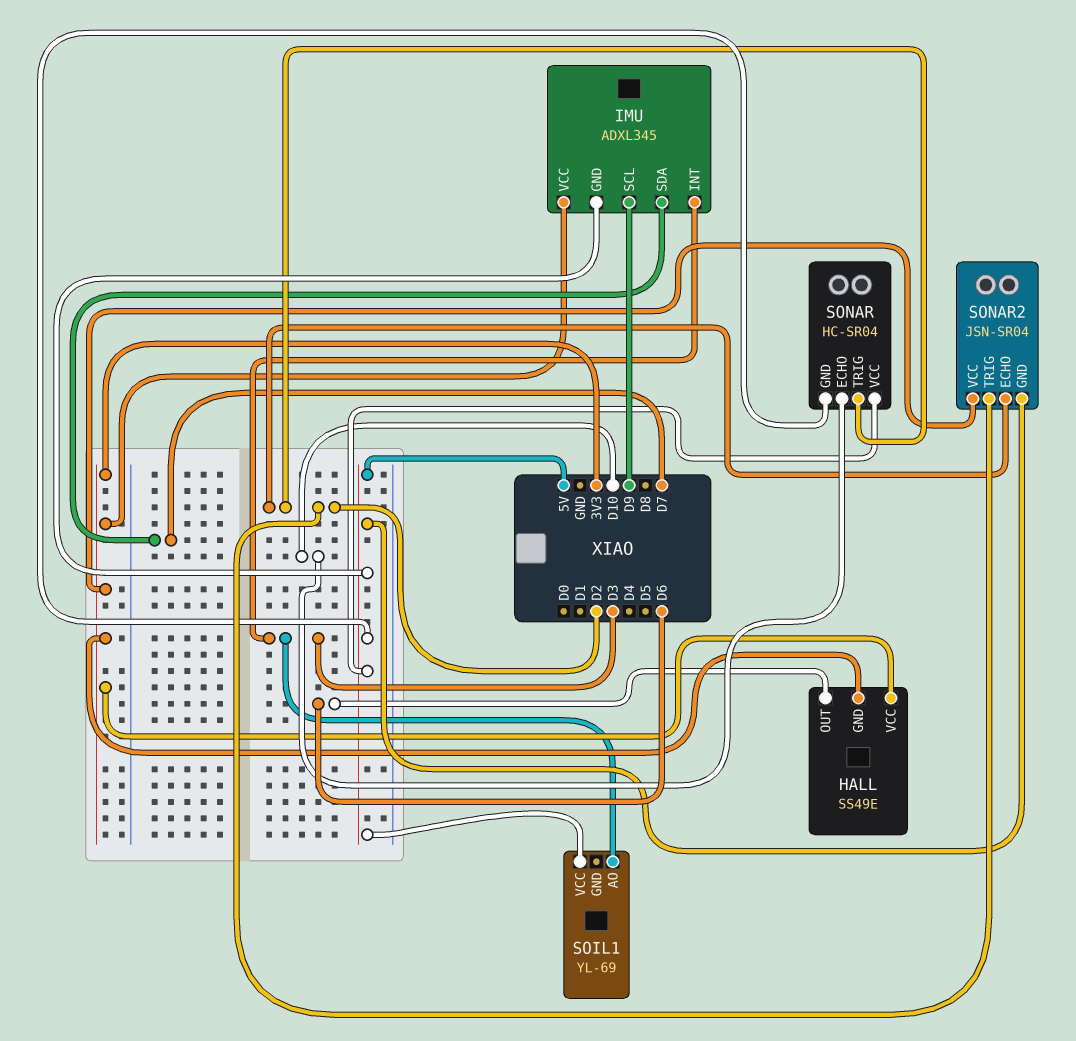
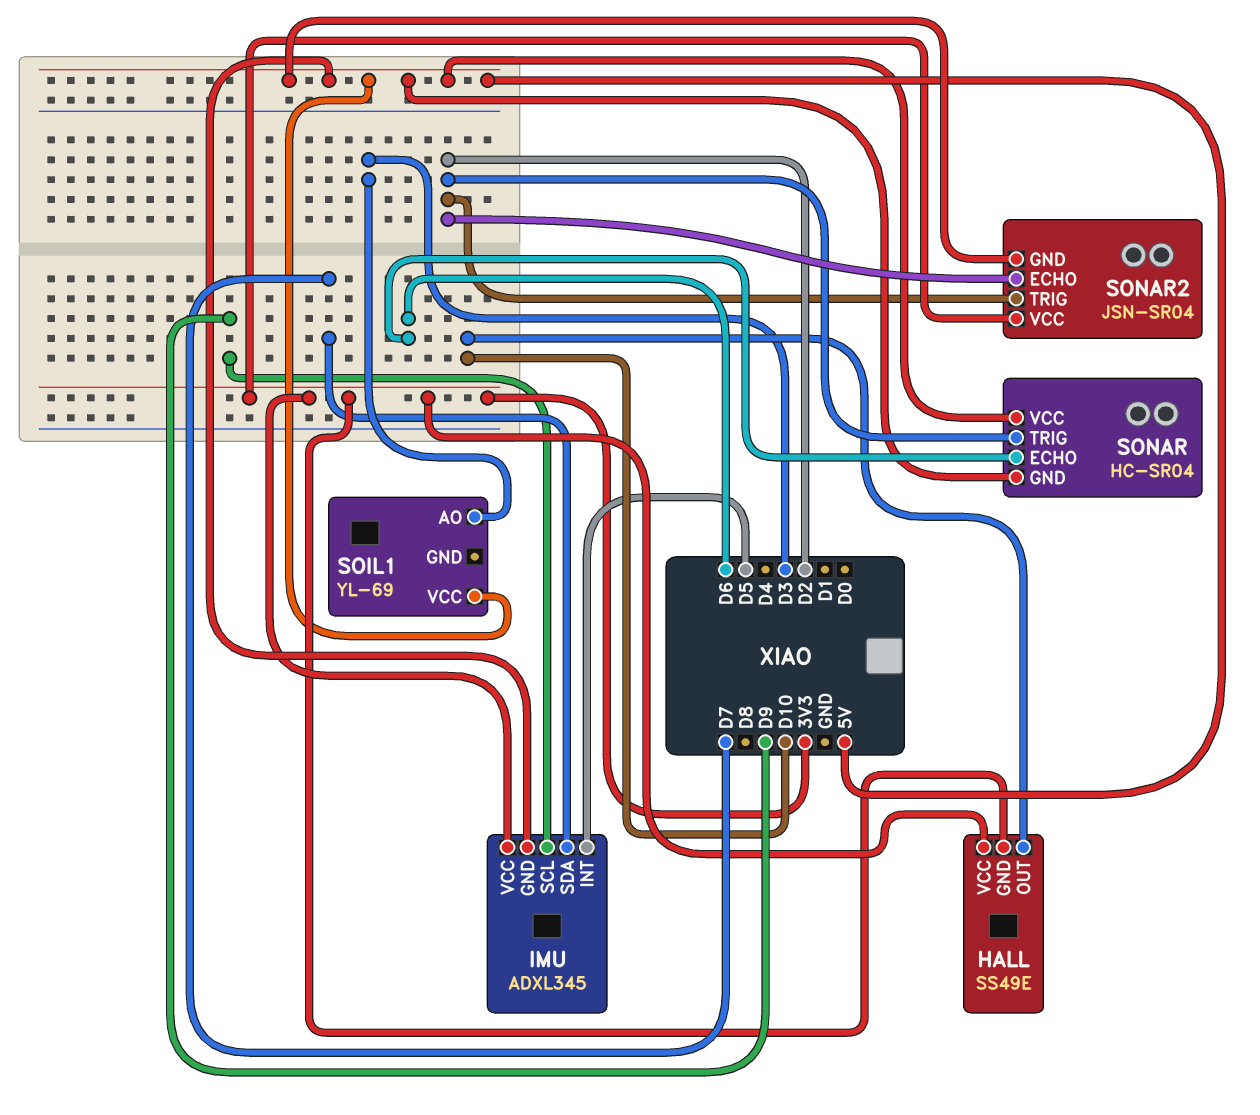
HALL pin OUT: D6 -> D10
IMU pin INT: D3 -> D5
SONAR pin ECHO: D10 -> D6

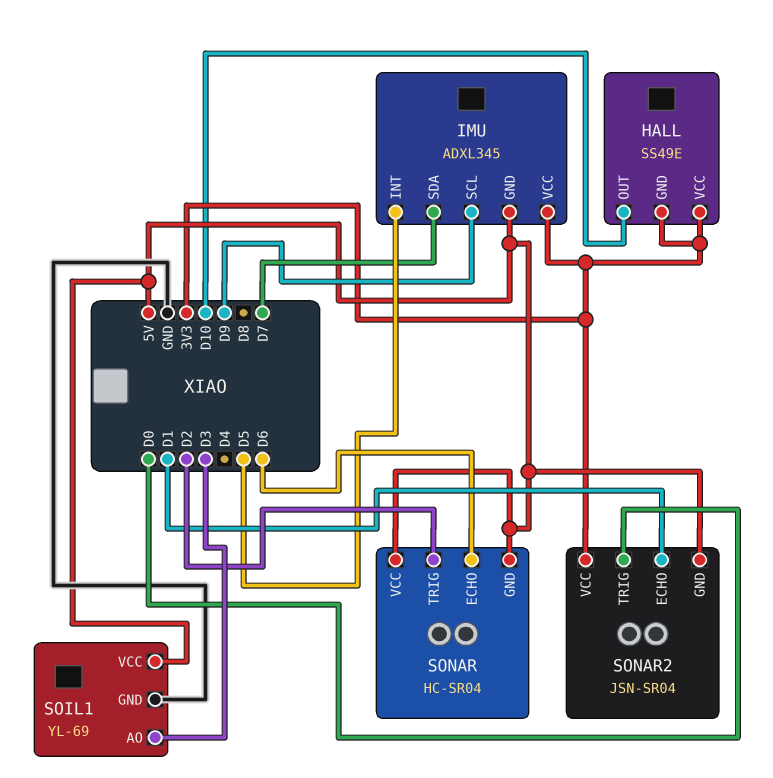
SOIL1 pin GND: none -> GND
SONAR2 pin ECHO: D2 -> D1
SONAR2 pin TRIG: D2 -> D0

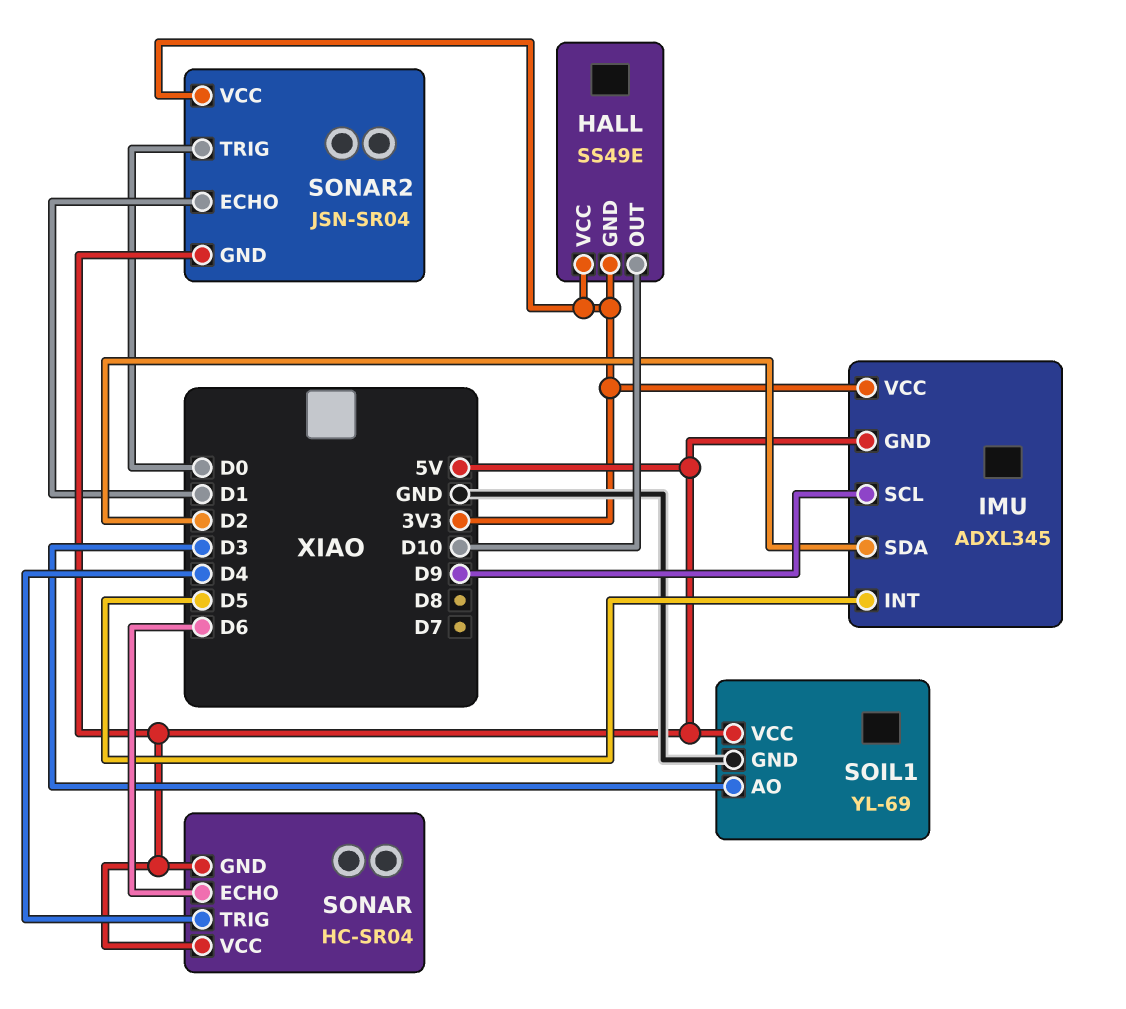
IMU pin SDA: D7 -> D2
SONAR pin TRIG: D2 -> D4

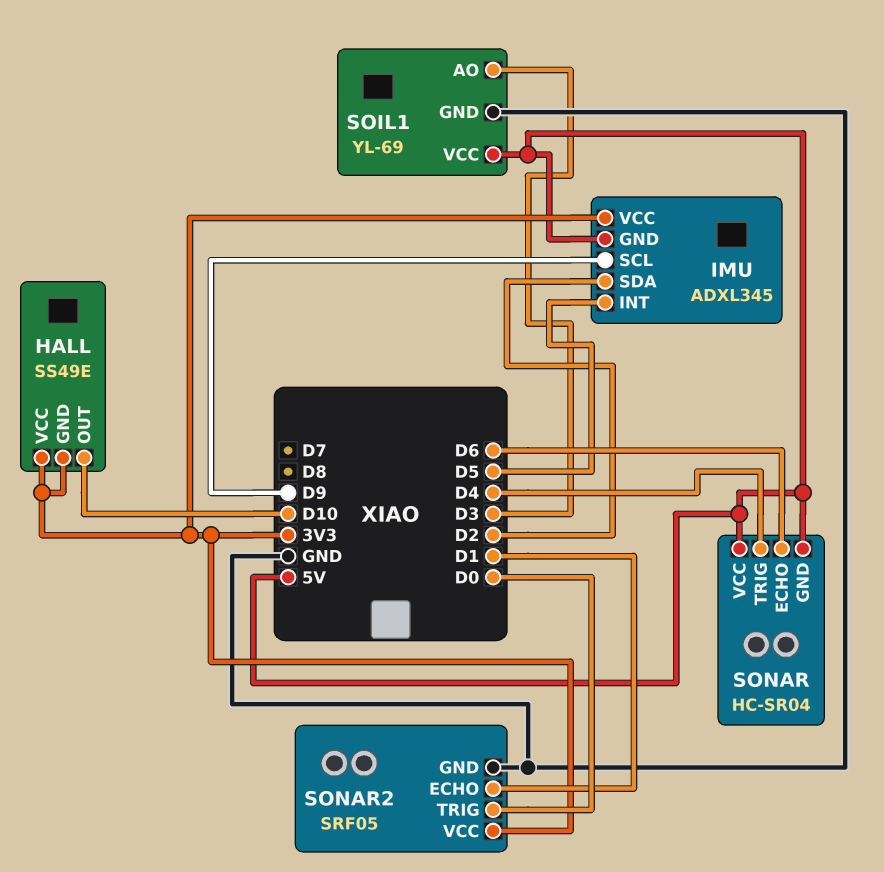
SONAR2: JSN-SR04 -> SRF05
SONAR2 pin GND: 5V -> GND

